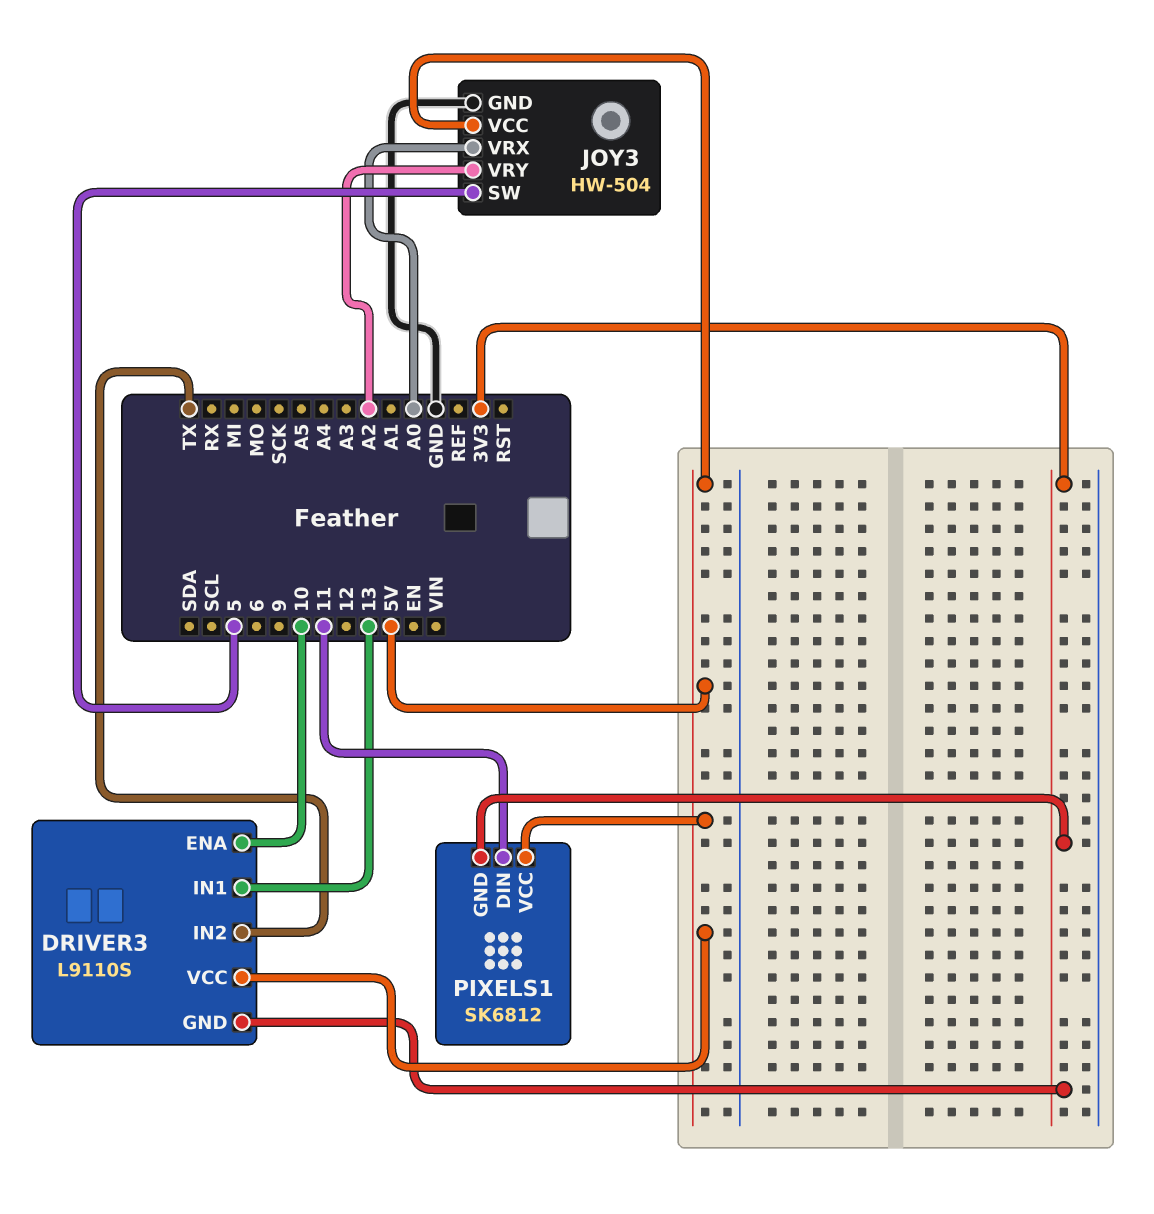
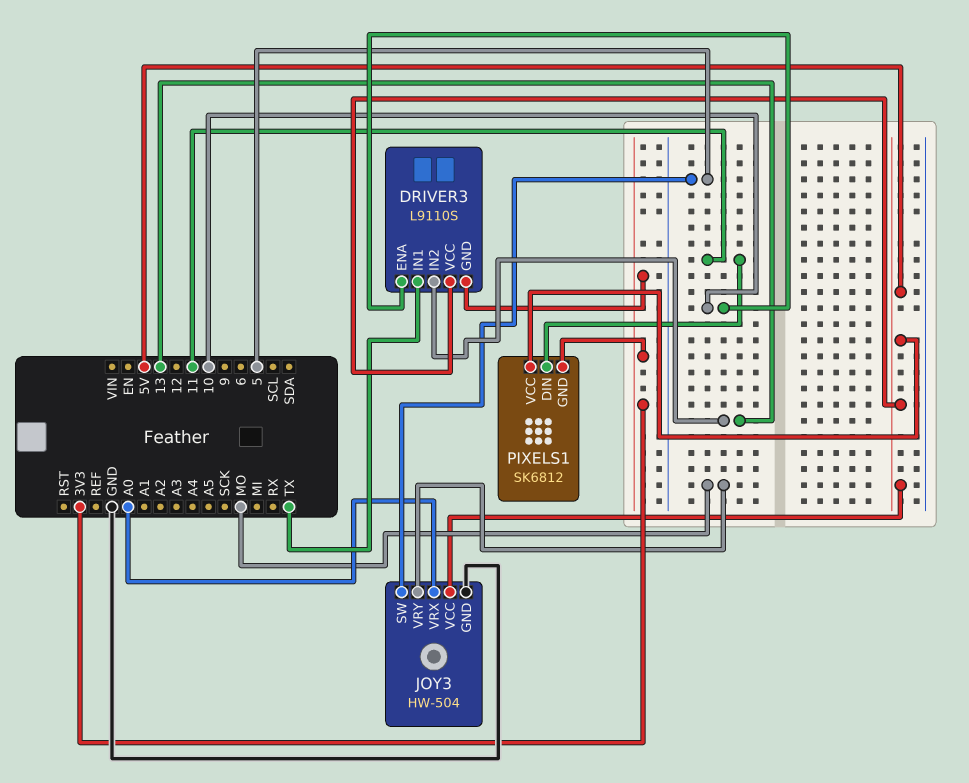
DRIVER3 pin IN1: 13 -> TX
DRIVER3 pin IN2: TX -> 13
JOY3 pin VRY: A2 -> MO

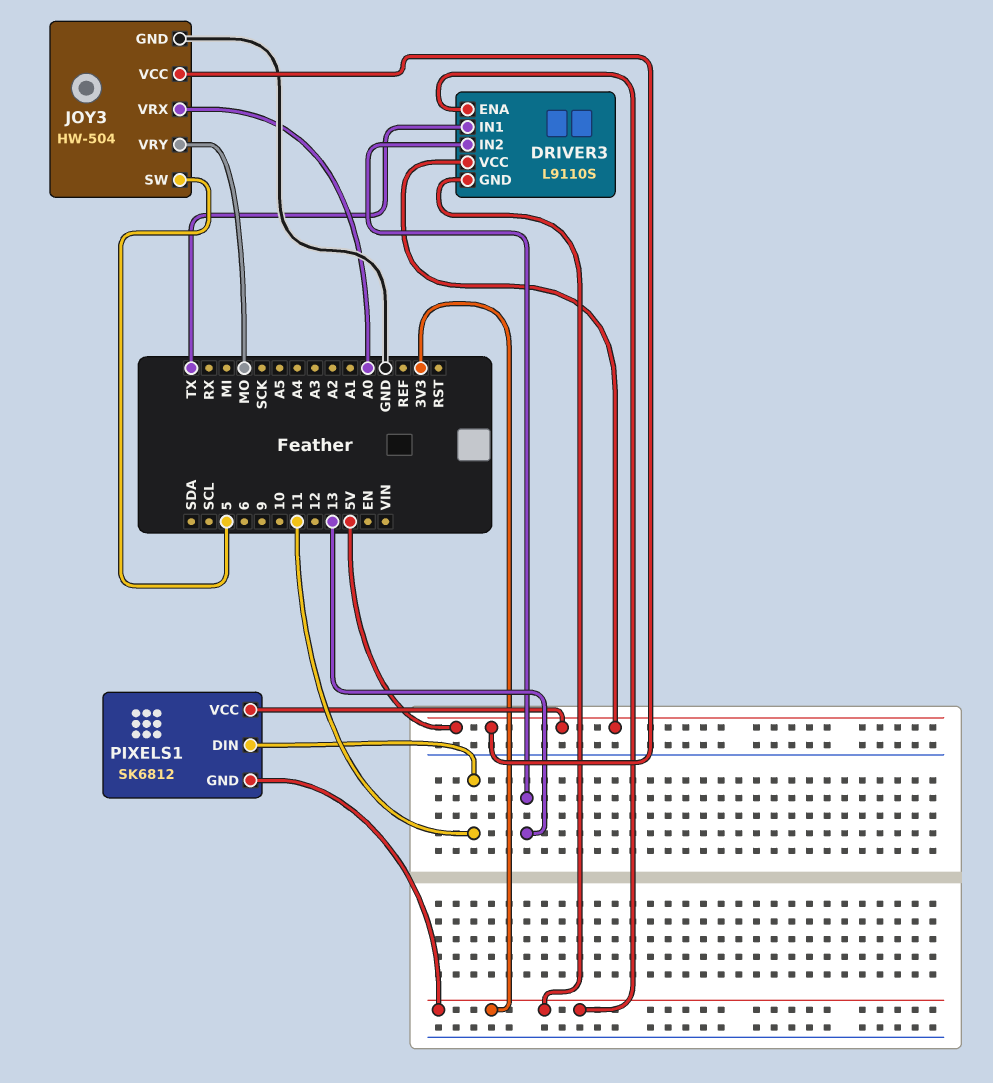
DRIVER3 pin ENA: 10 -> 3V3

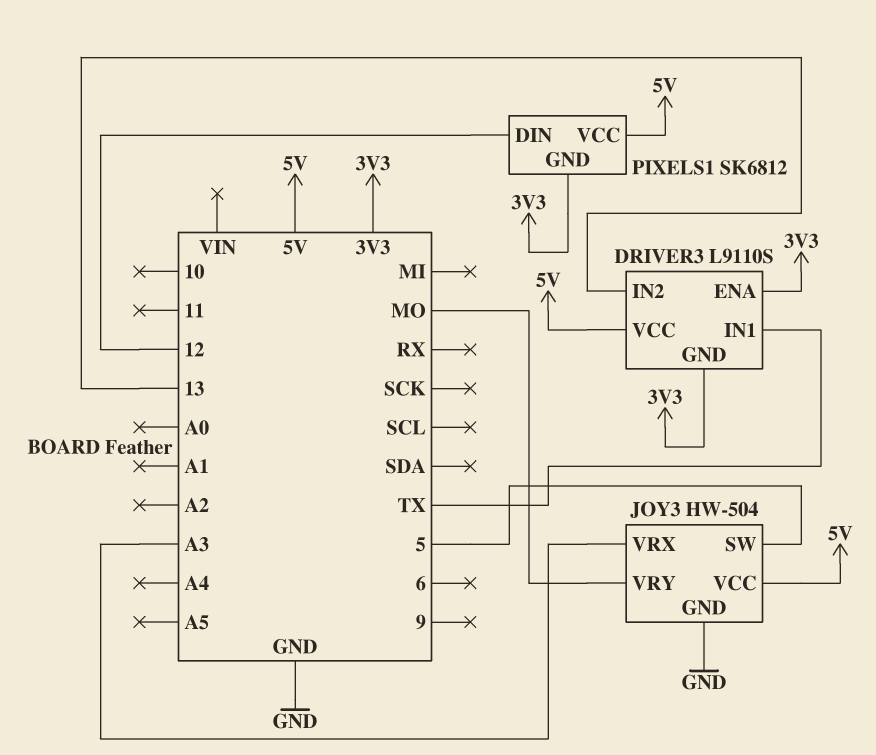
JOY3 pin VRX: A0 -> A3
PIXELS1 pin DIN: 11 -> 12

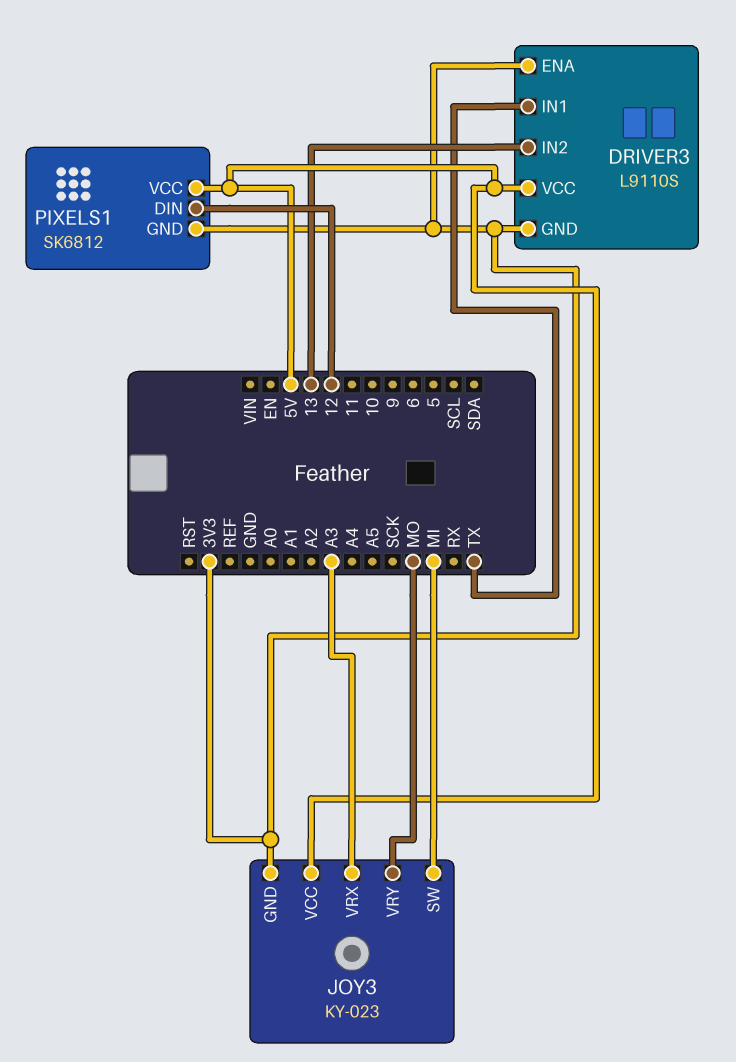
JOY3: HW-504 -> KY-023
JOY3 pin GND: GND -> 3V3
JOY3 pin SW: 5 -> MI

